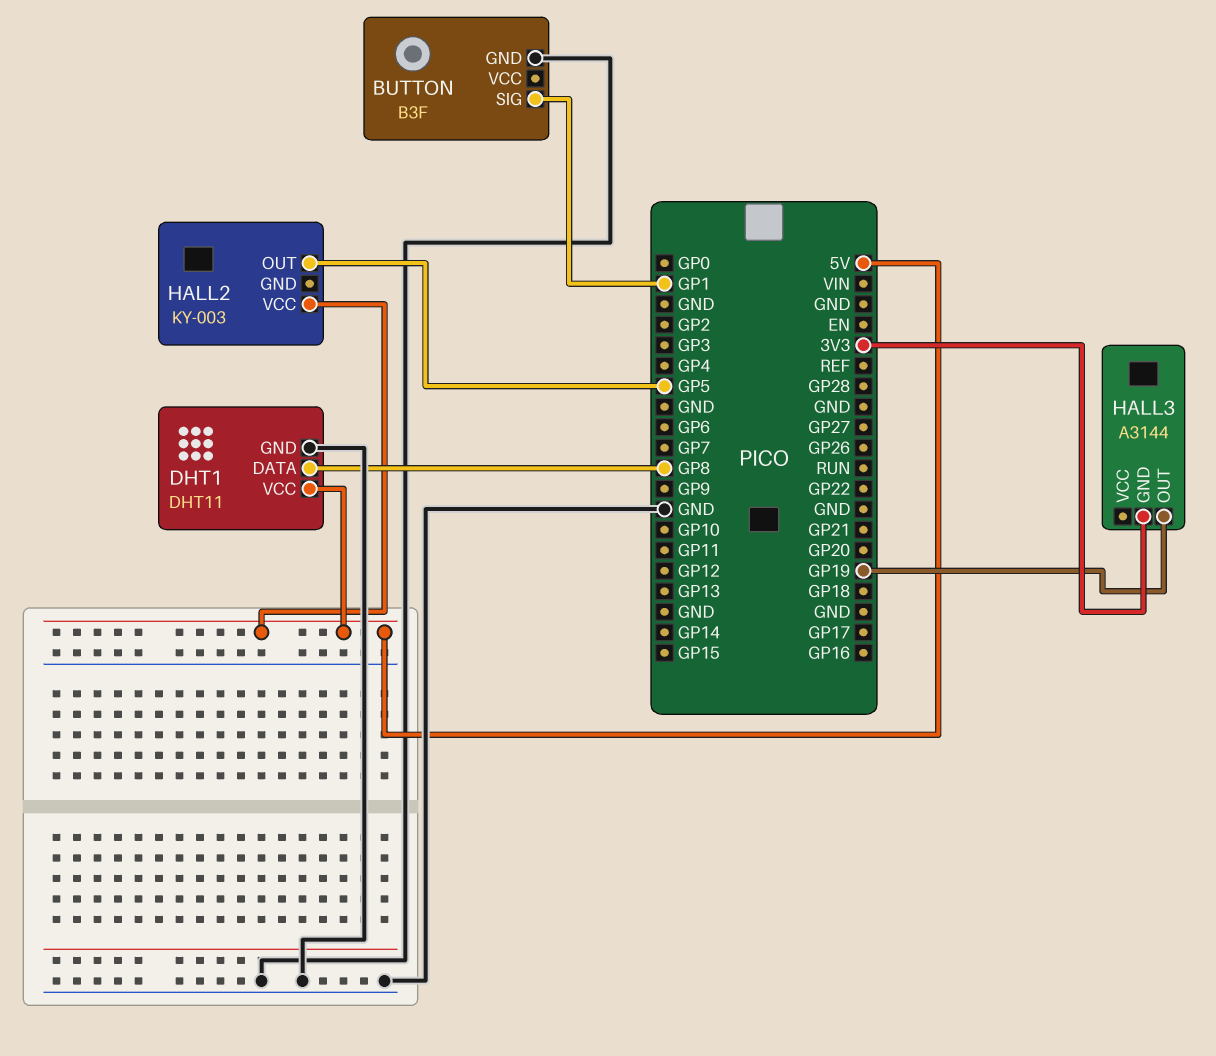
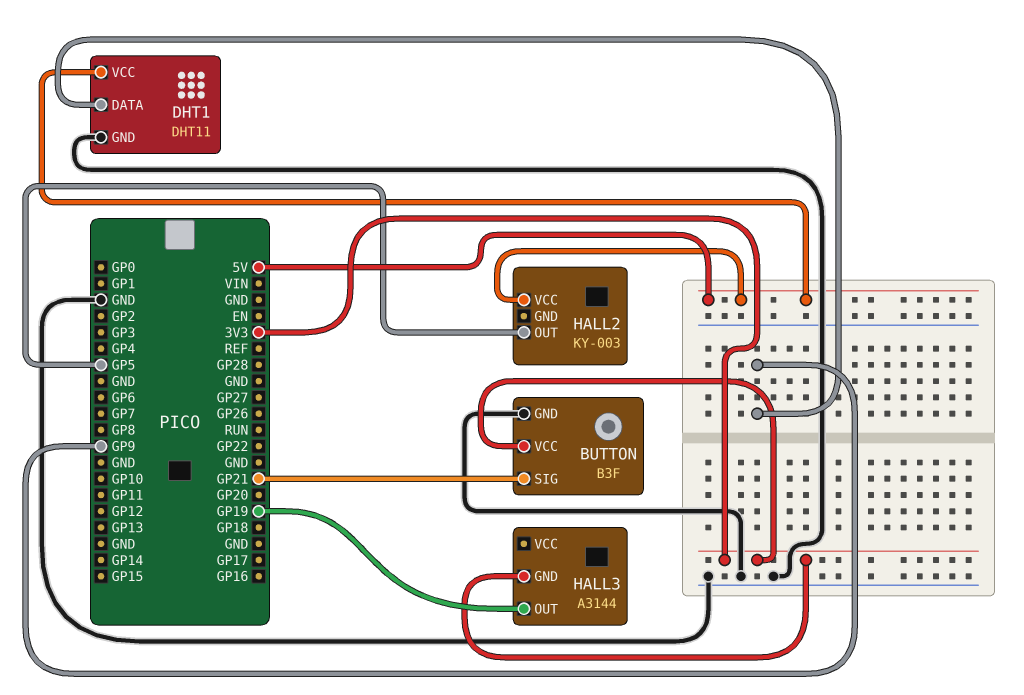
BUTTON pin SIG: GP1 -> GP21
BUTTON pin VCC: none -> 3V3
DHT1 pin DATA: GP8 -> GP9

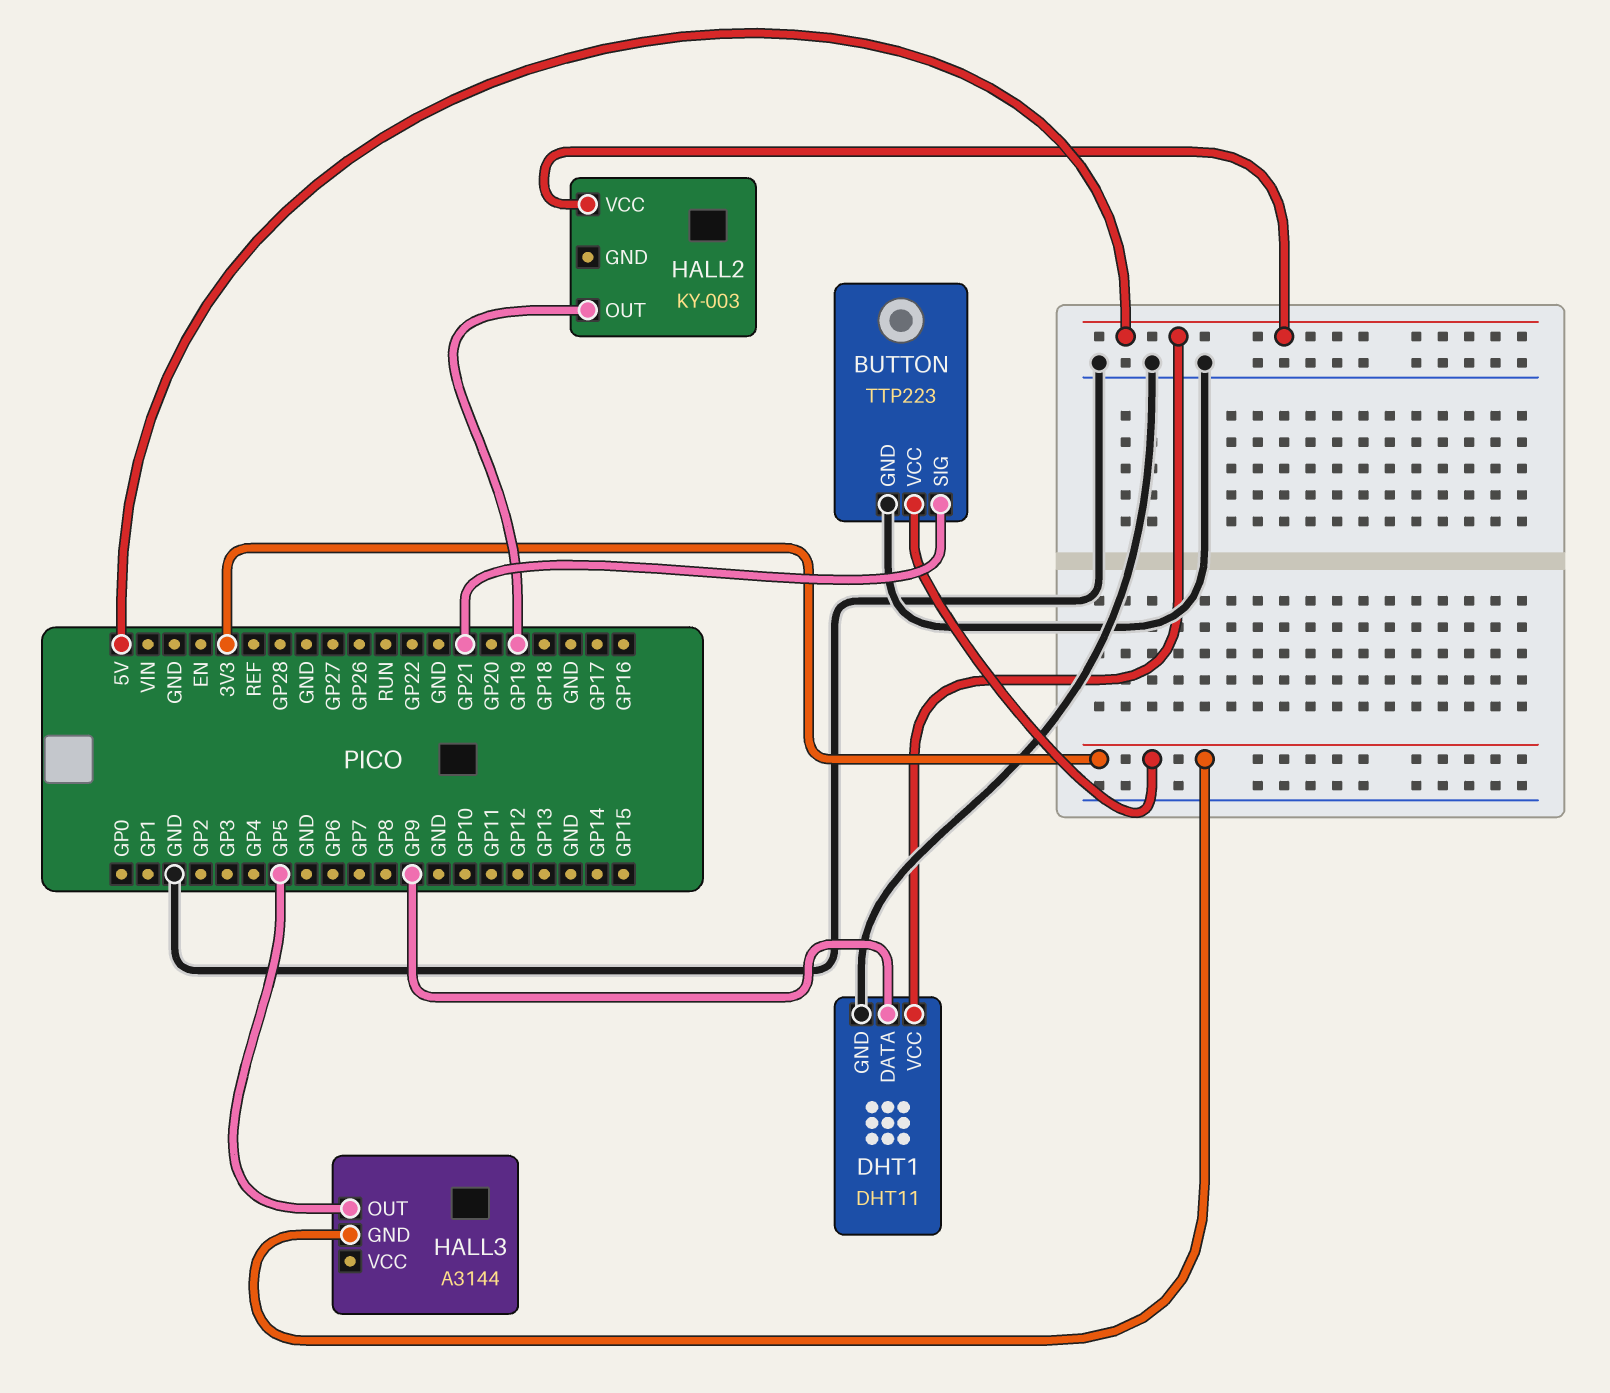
BUTTON: B3F -> TTP223
HALL2 pin OUT: GP5 -> GP19
HALL3 pin OUT: GP19 -> GP5

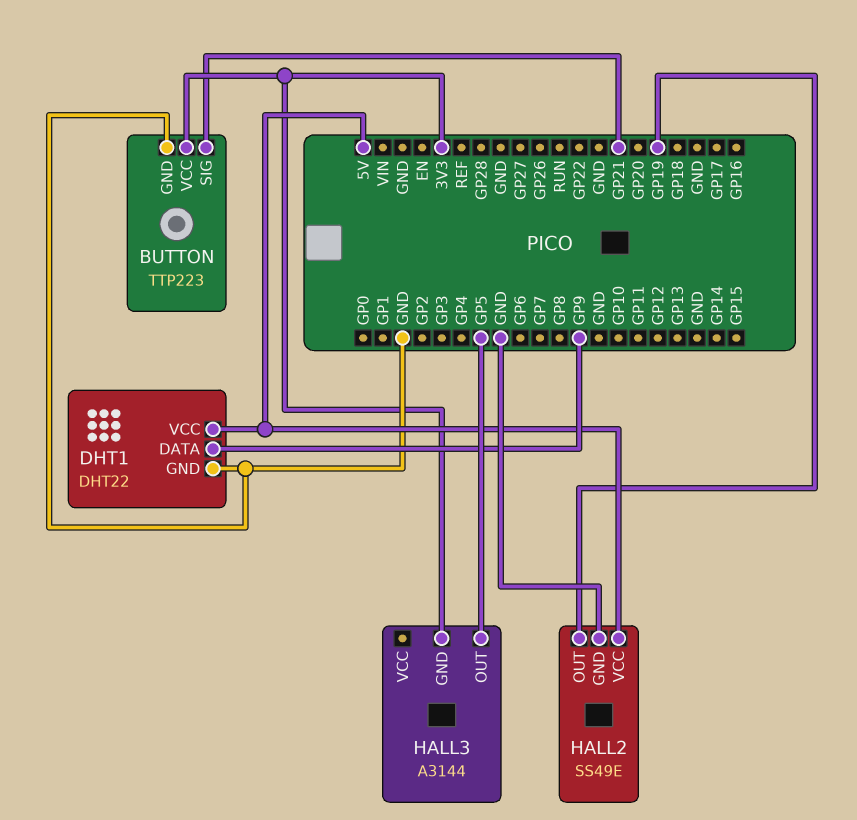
DHT1: DHT11 -> DHT22
HALL2: KY-003 -> SS49E
HALL2 pin GND: none -> GND

